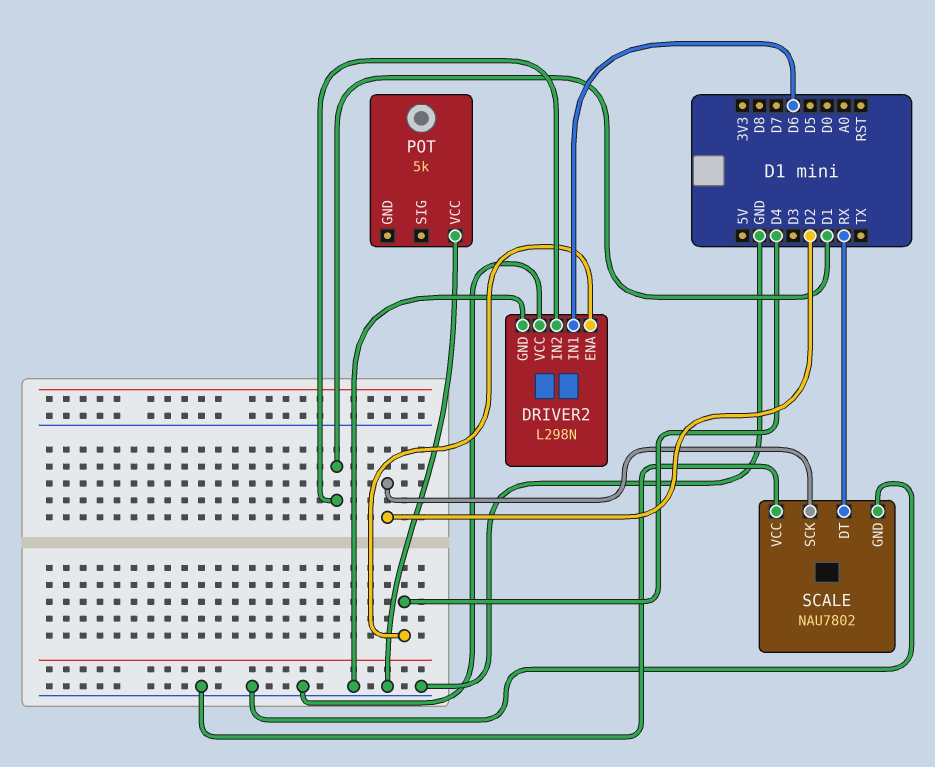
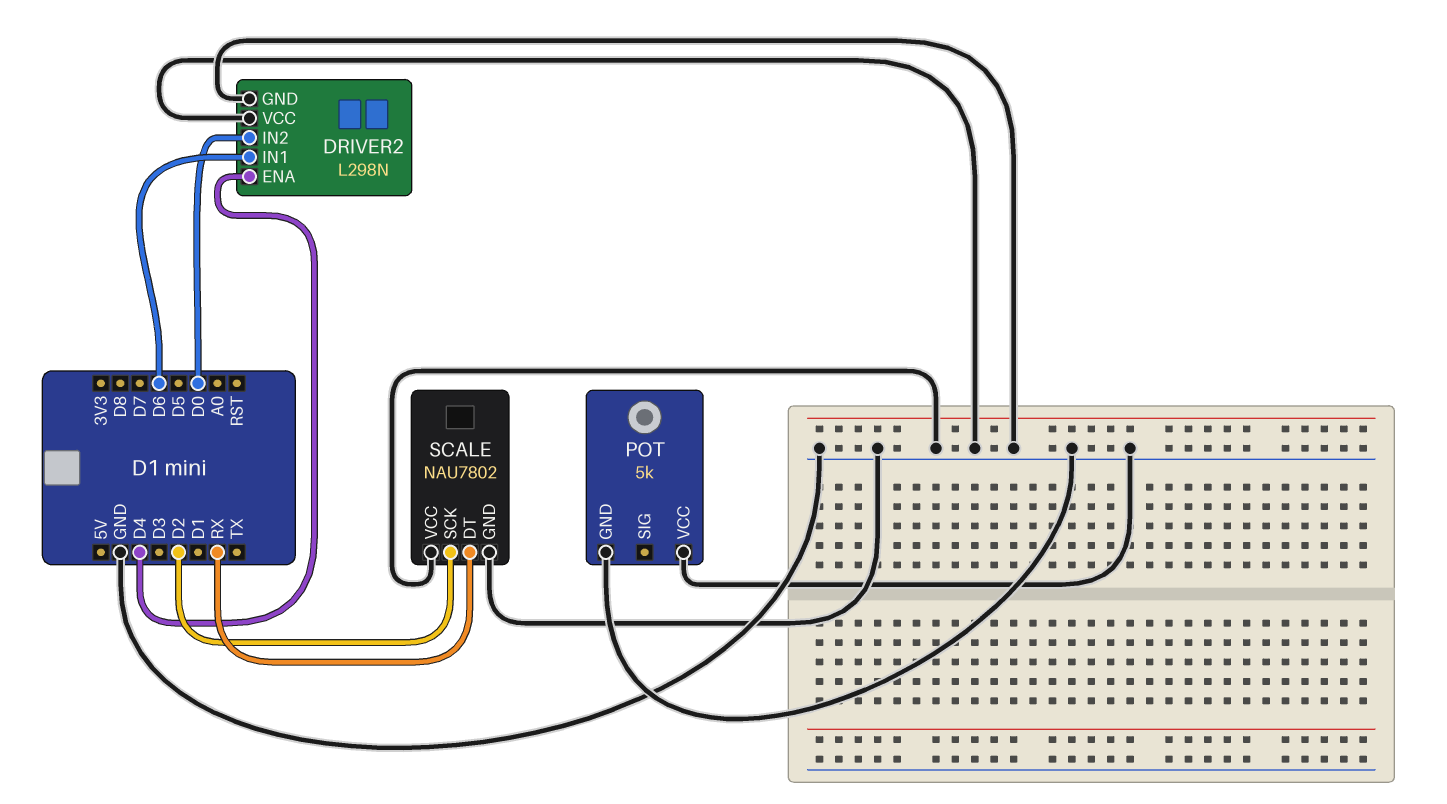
DRIVER2 pin IN2: D1 -> D0
POT pin GND: none -> GND

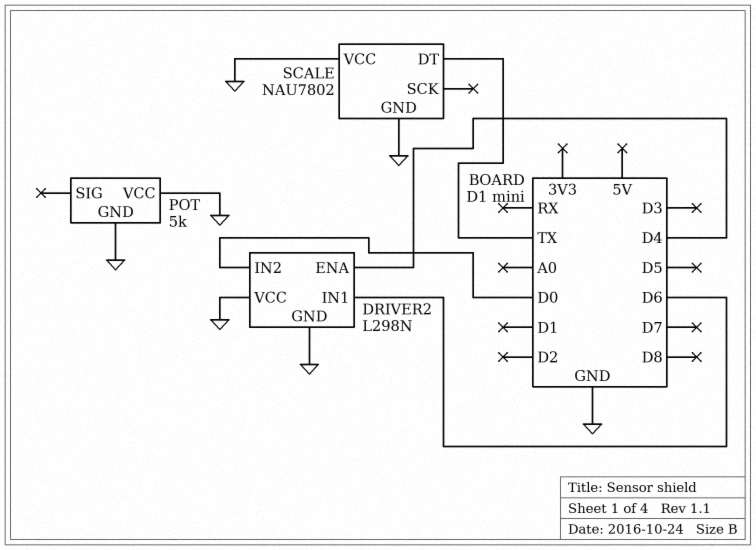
SCALE pin DT: RX -> TX
SCALE pin SCK: D2 -> none

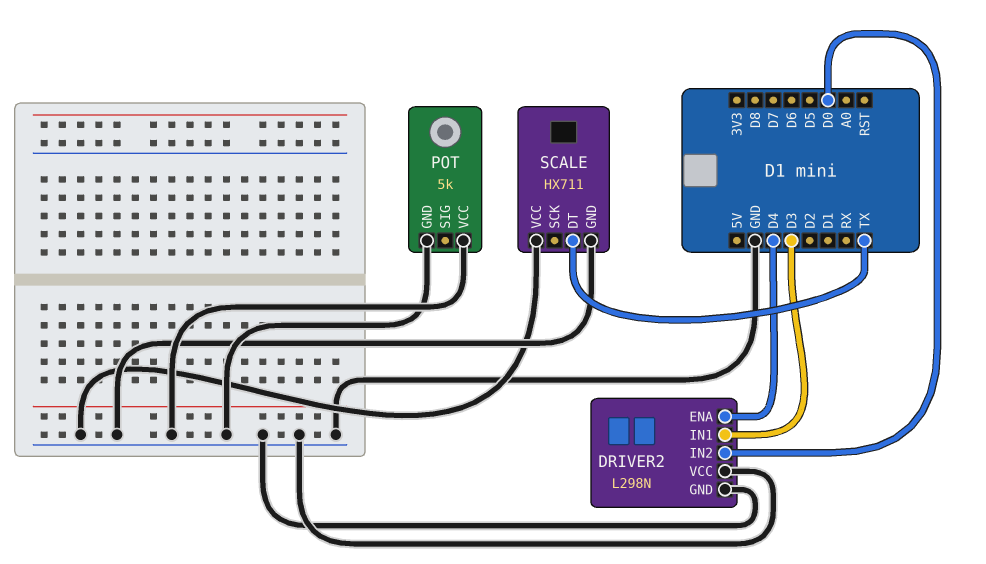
DRIVER2 pin IN1: D6 -> D3
SCALE: NAU7802 -> HX711

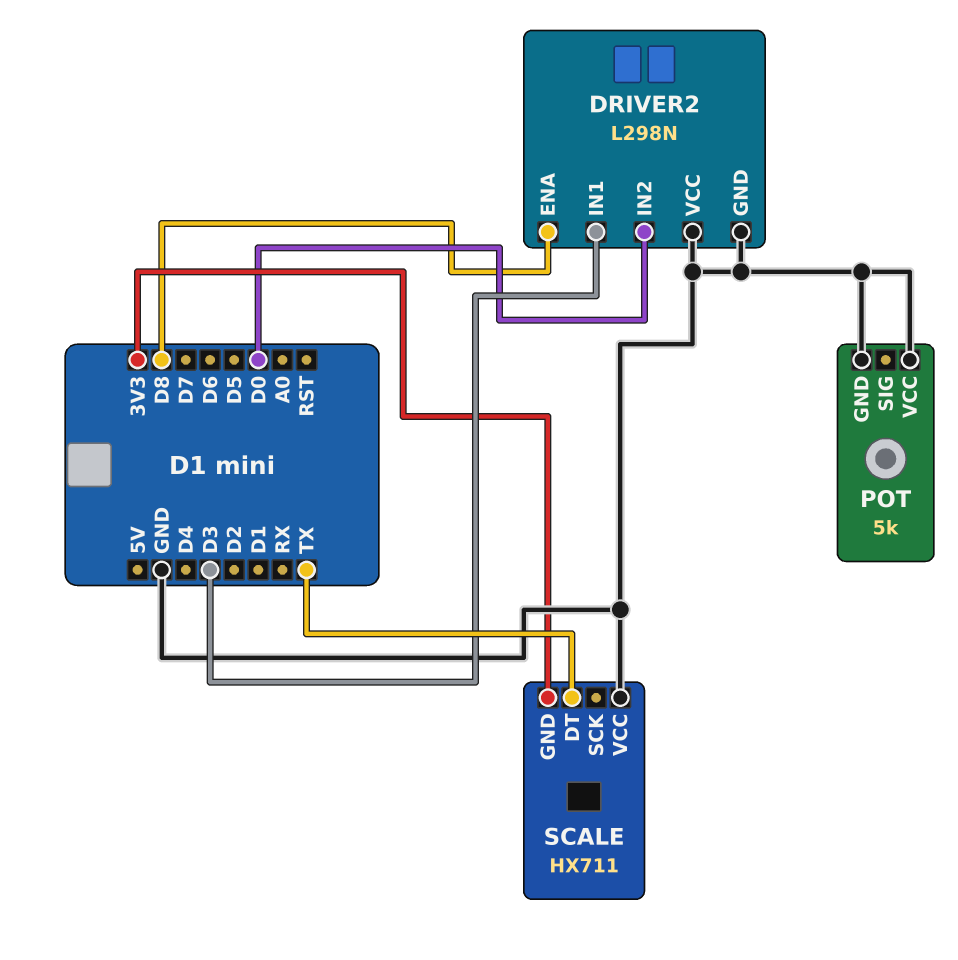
DRIVER2 pin ENA: D4 -> D8
SCALE pin GND: GND -> 3V3

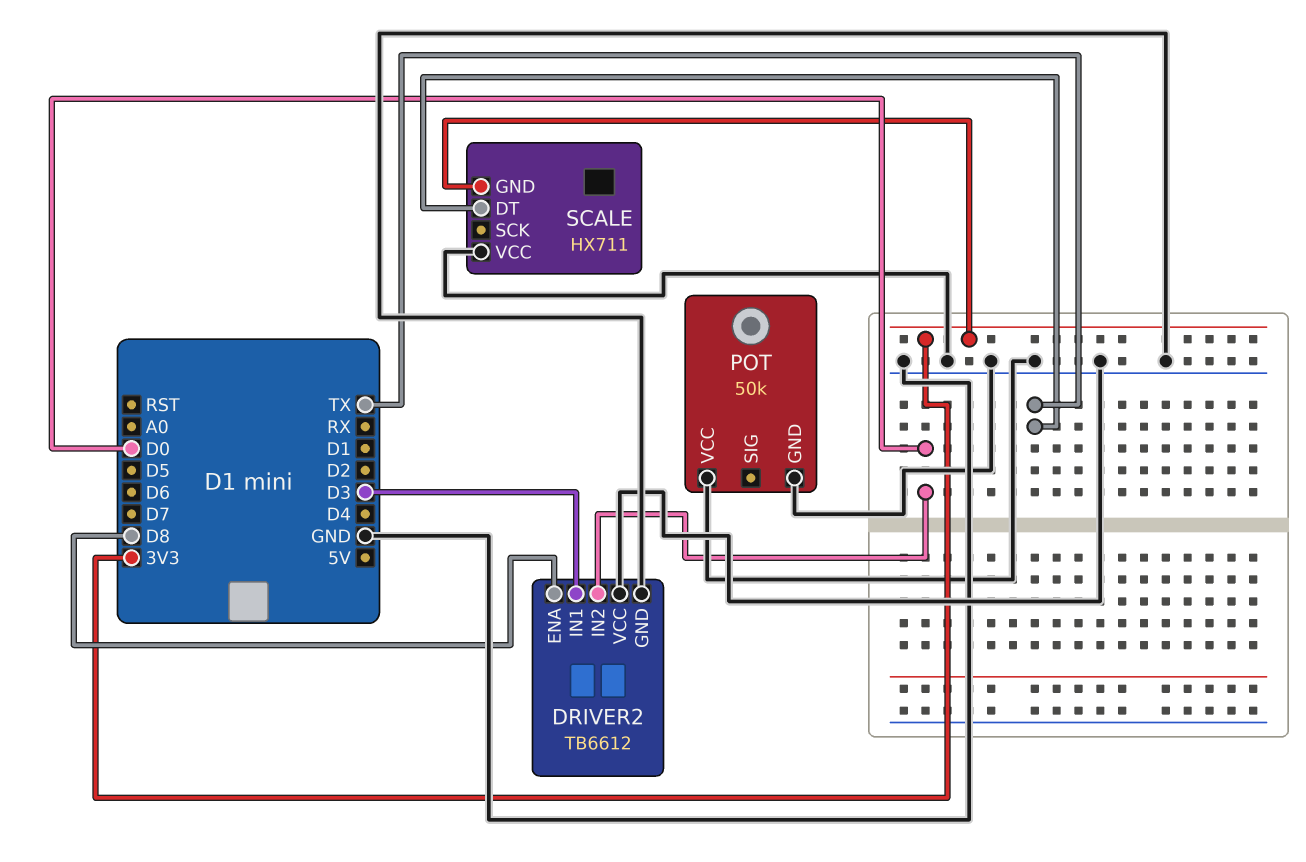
DRIVER2: L298N -> TB6612
POT: 5k -> 50k

